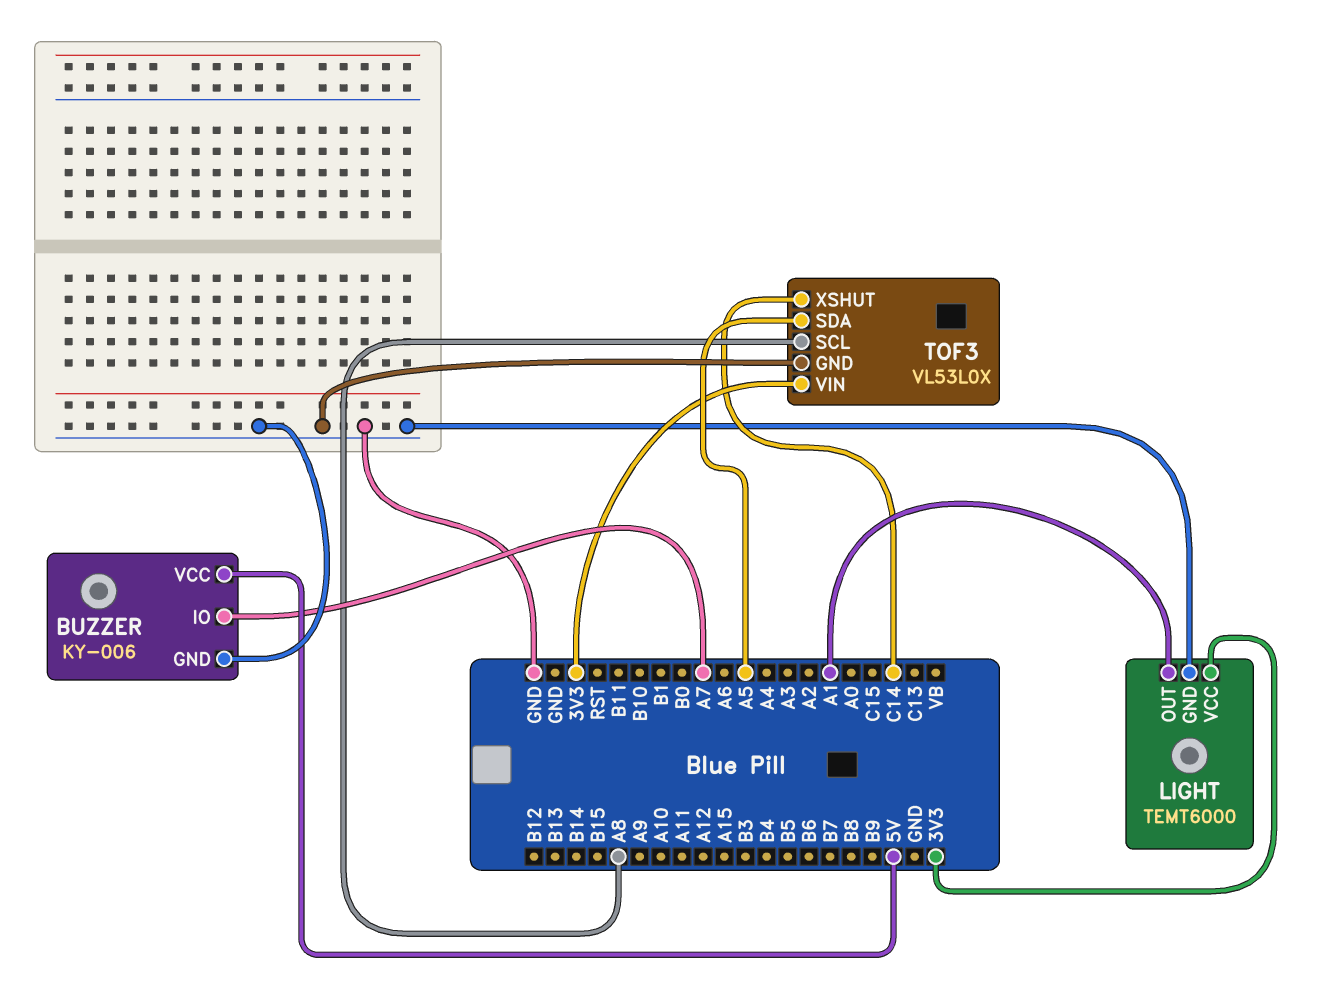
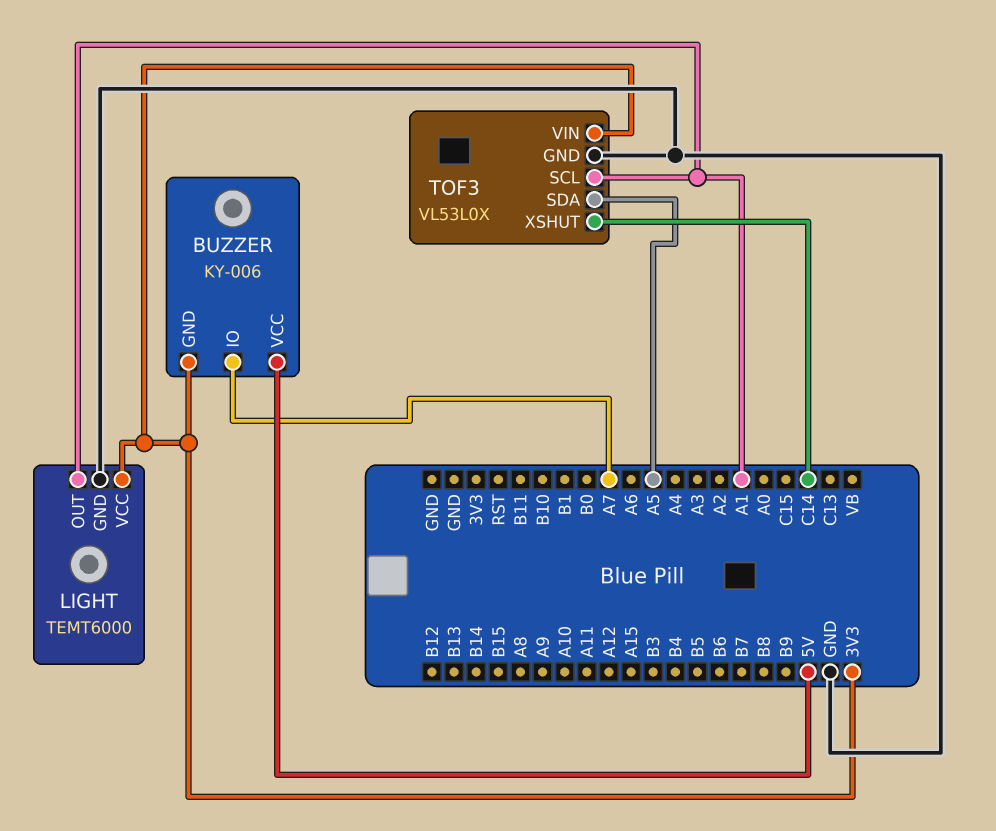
BUZZER pin GND: GND -> 3V3
TOF3 pin SCL: A8 -> A1

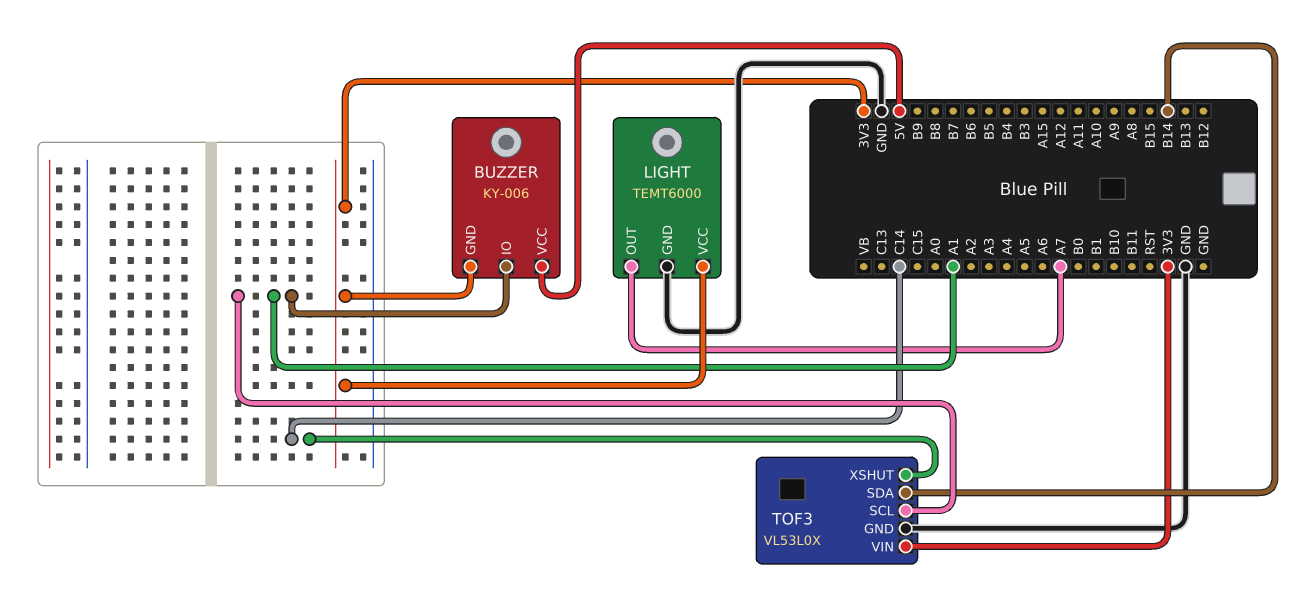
BUZZER pin IO: A7 -> A1
LIGHT pin OUT: A1 -> A7
TOF3 pin SDA: A5 -> B14

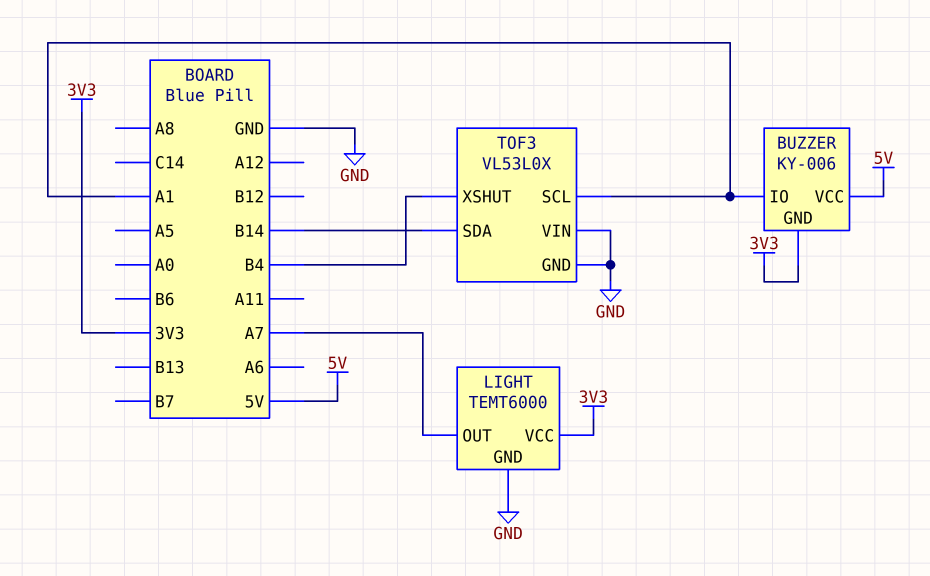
TOF3 pin VIN: 3V3 -> GND
TOF3 pin XSHUT: C14 -> B4

